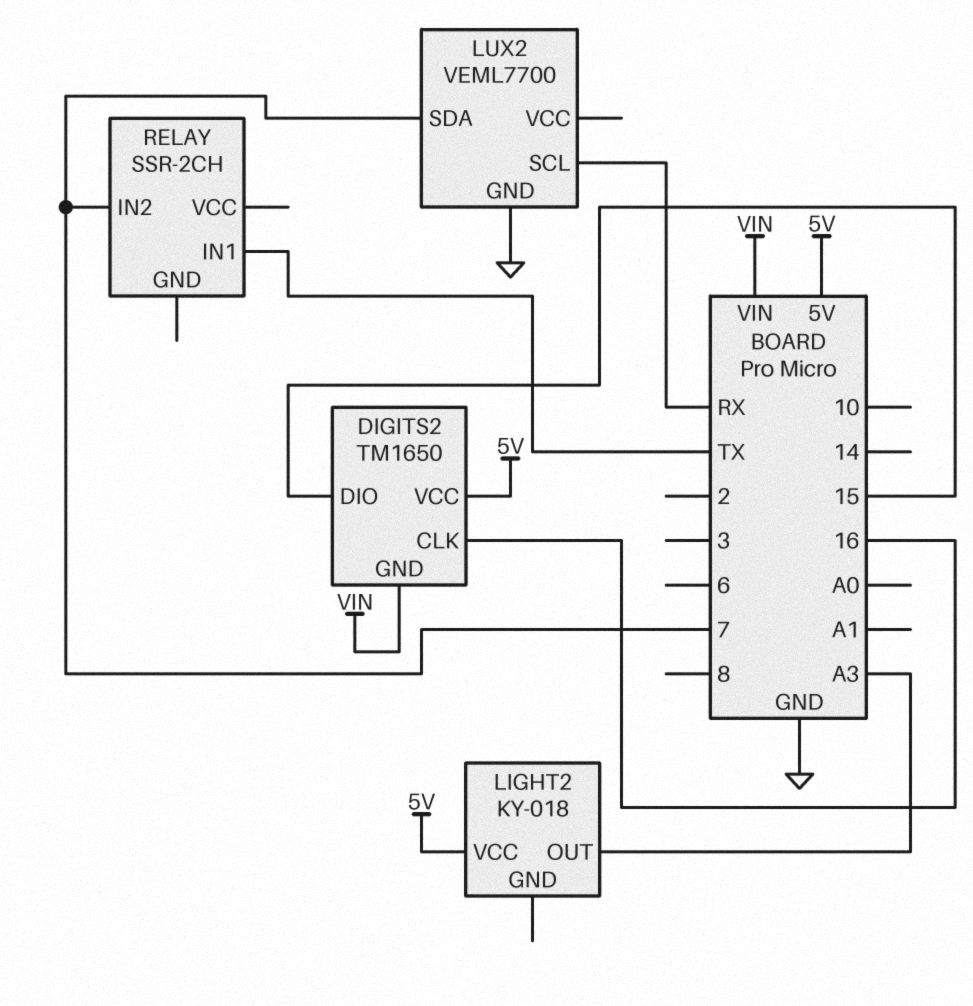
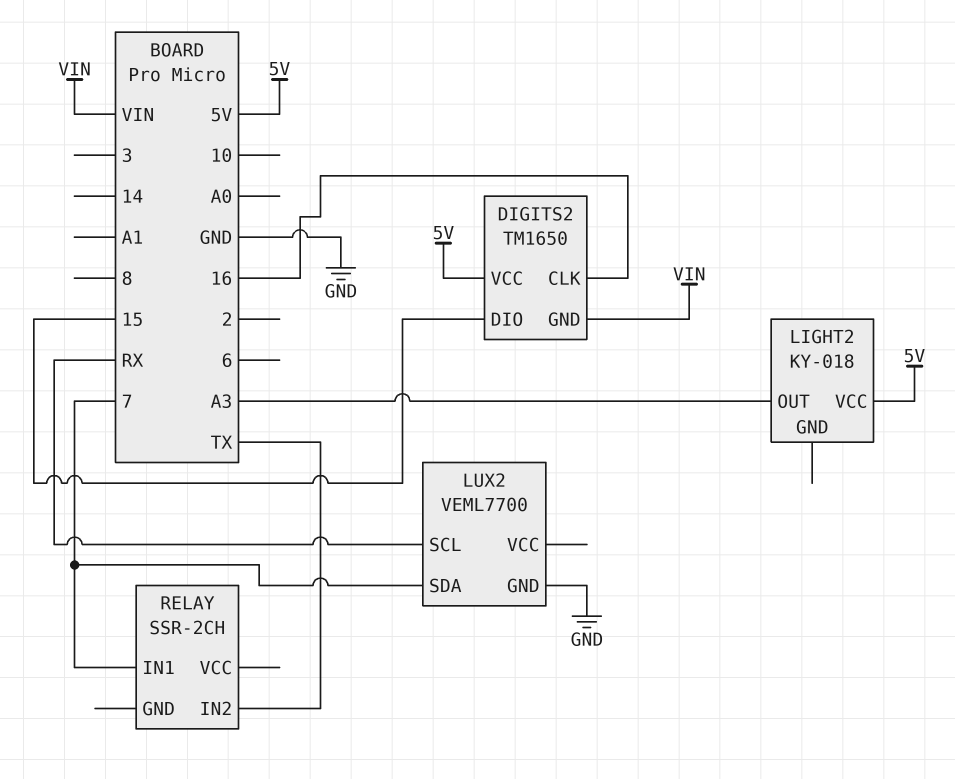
RELAY pin IN1: TX -> 7
RELAY pin IN2: 7 -> TX

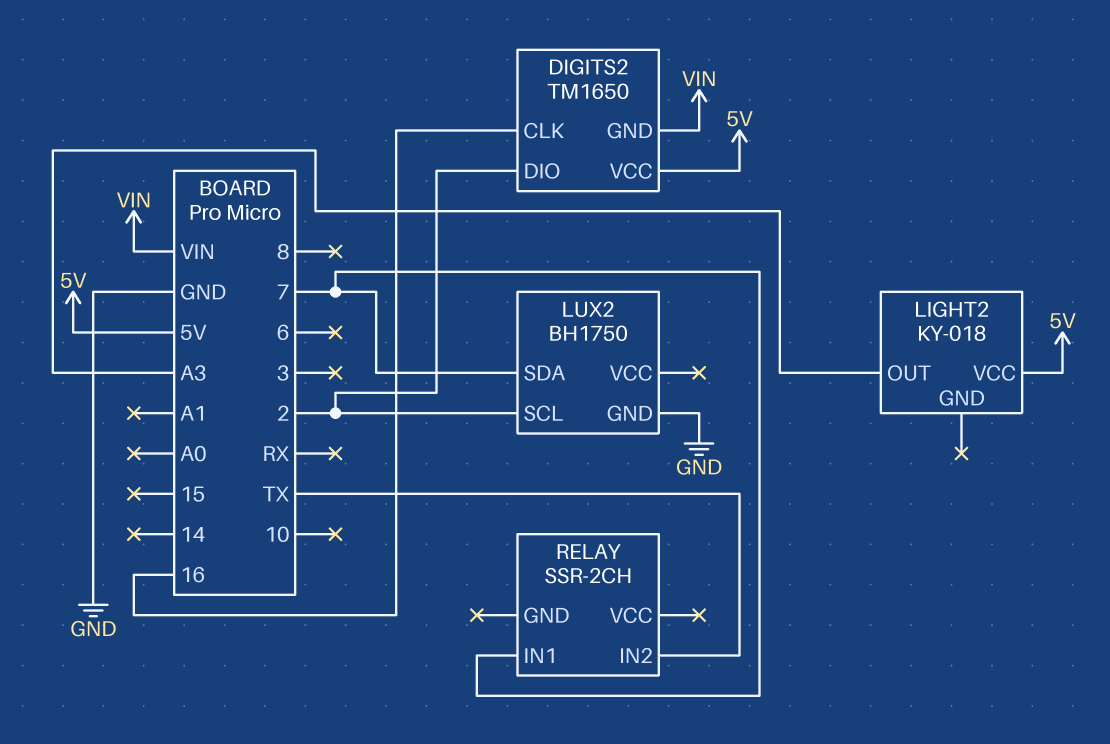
DIGITS2 pin DIO: 15 -> 2
LUX2: VEML7700 -> BH1750
LUX2 pin SCL: RX -> 2

